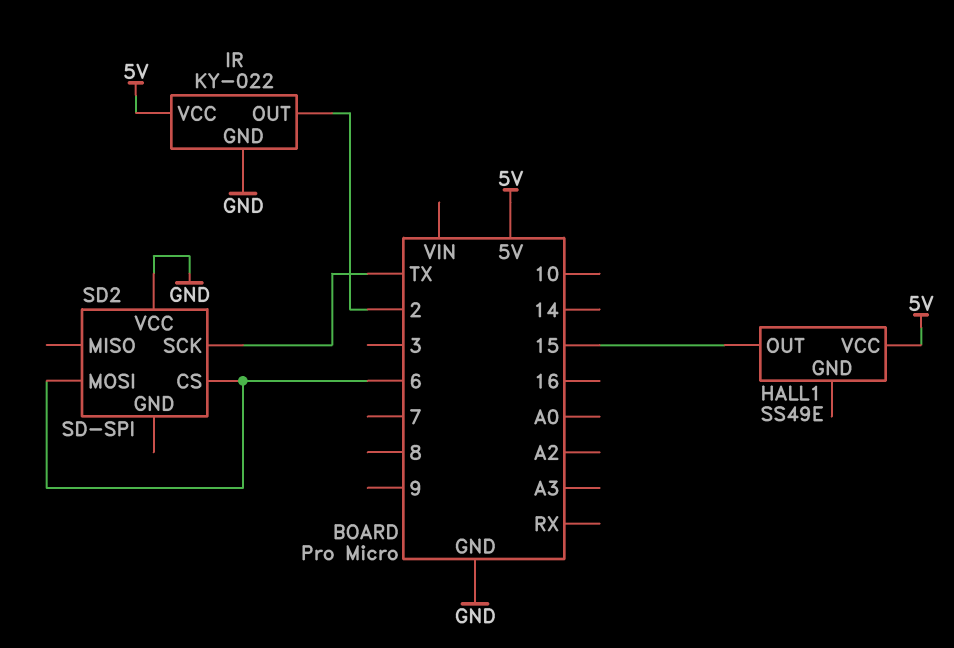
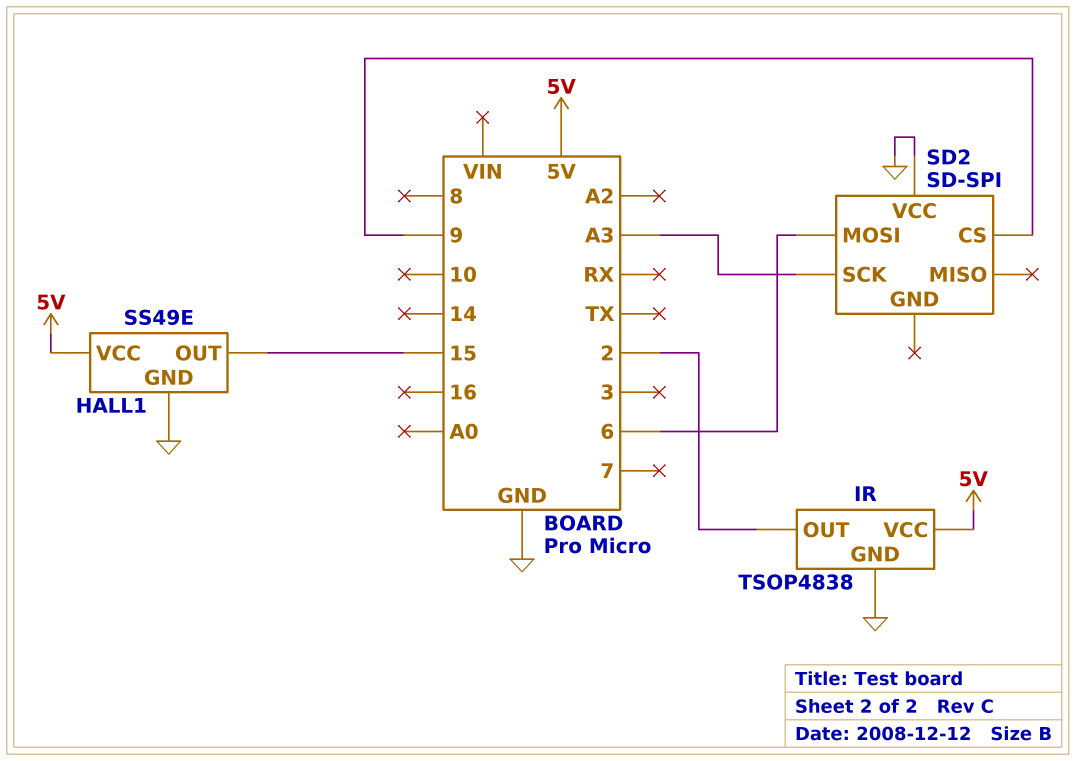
HALL1 pin GND: none -> GND
IR: KY-022 -> TSOP4838
SD2 pin CS: 6 -> 9
SD2 pin SCK: TX -> A3

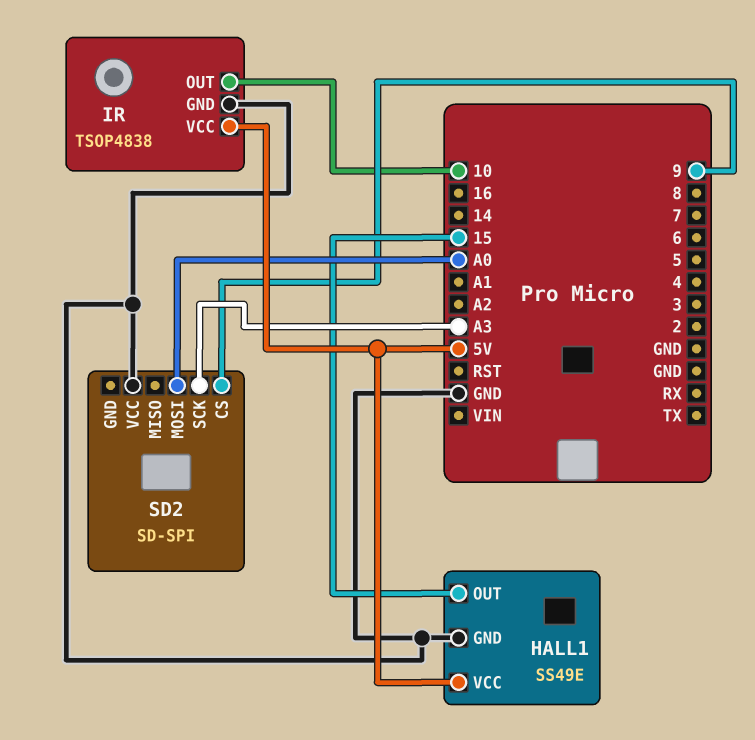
IR pin OUT: 2 -> 10
SD2 pin MOSI: 6 -> A0

